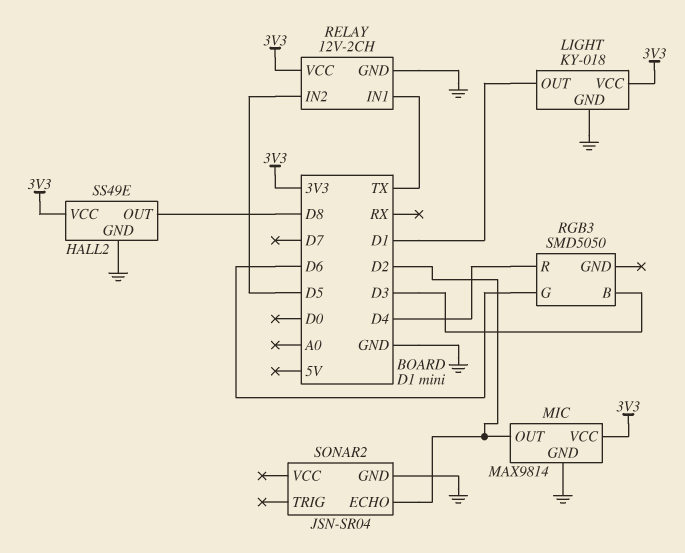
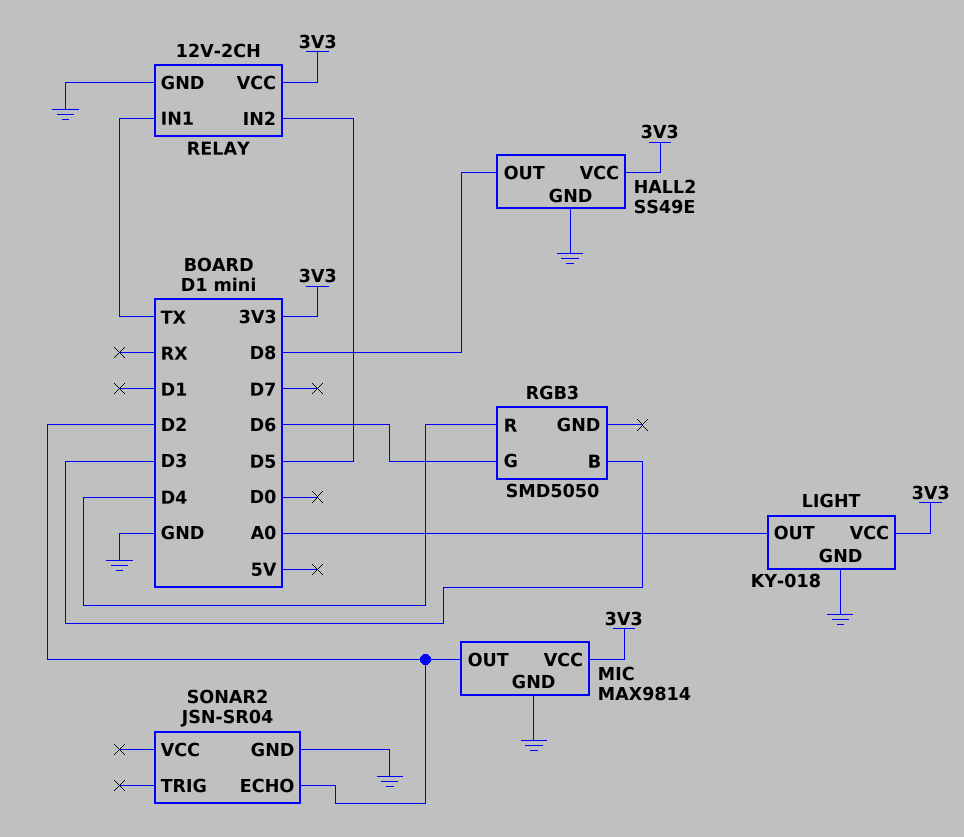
LIGHT pin OUT: D1 -> A0

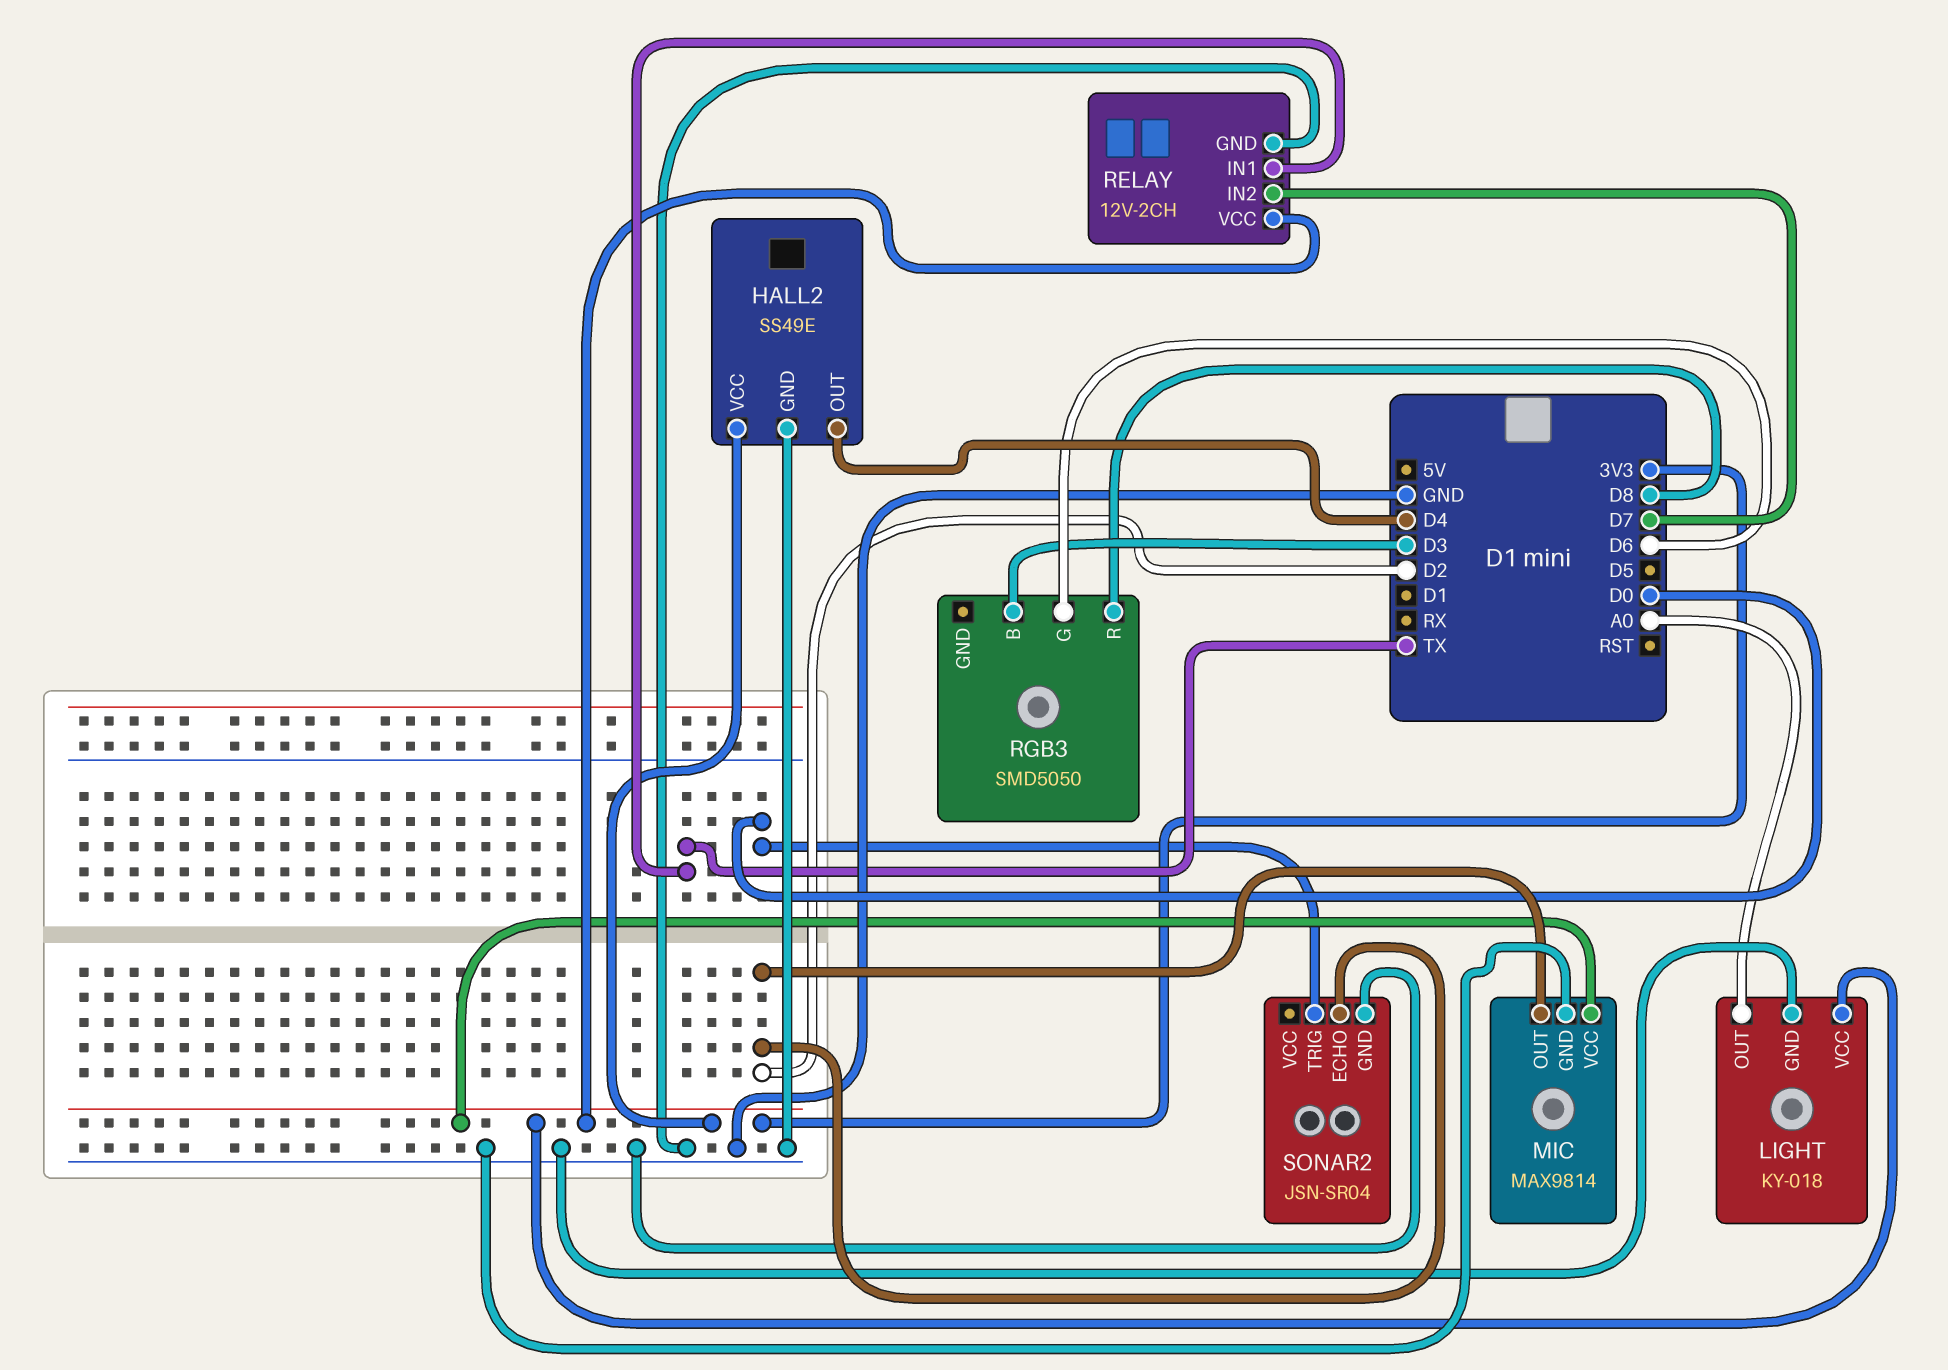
HALL2 pin OUT: D8 -> D4
RELAY pin IN2: D5 -> D7
RGB3 pin R: D4 -> D8
SONAR2 pin TRIG: none -> D0

